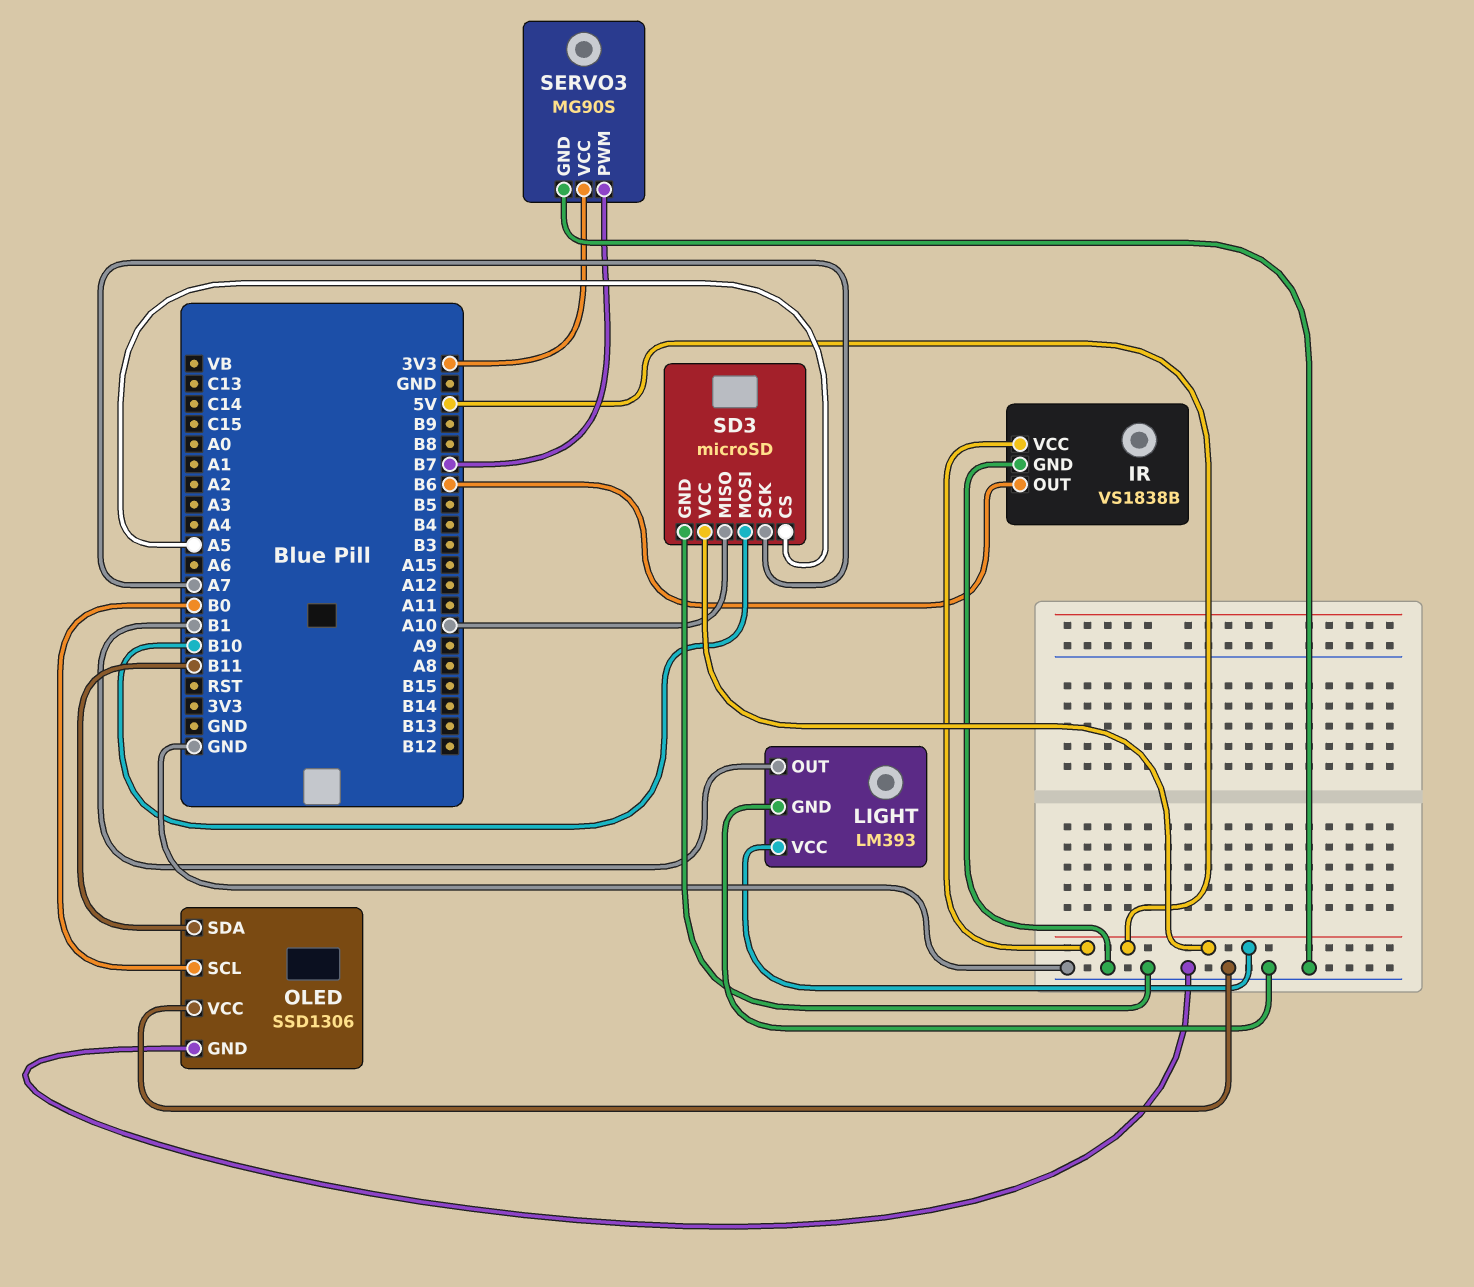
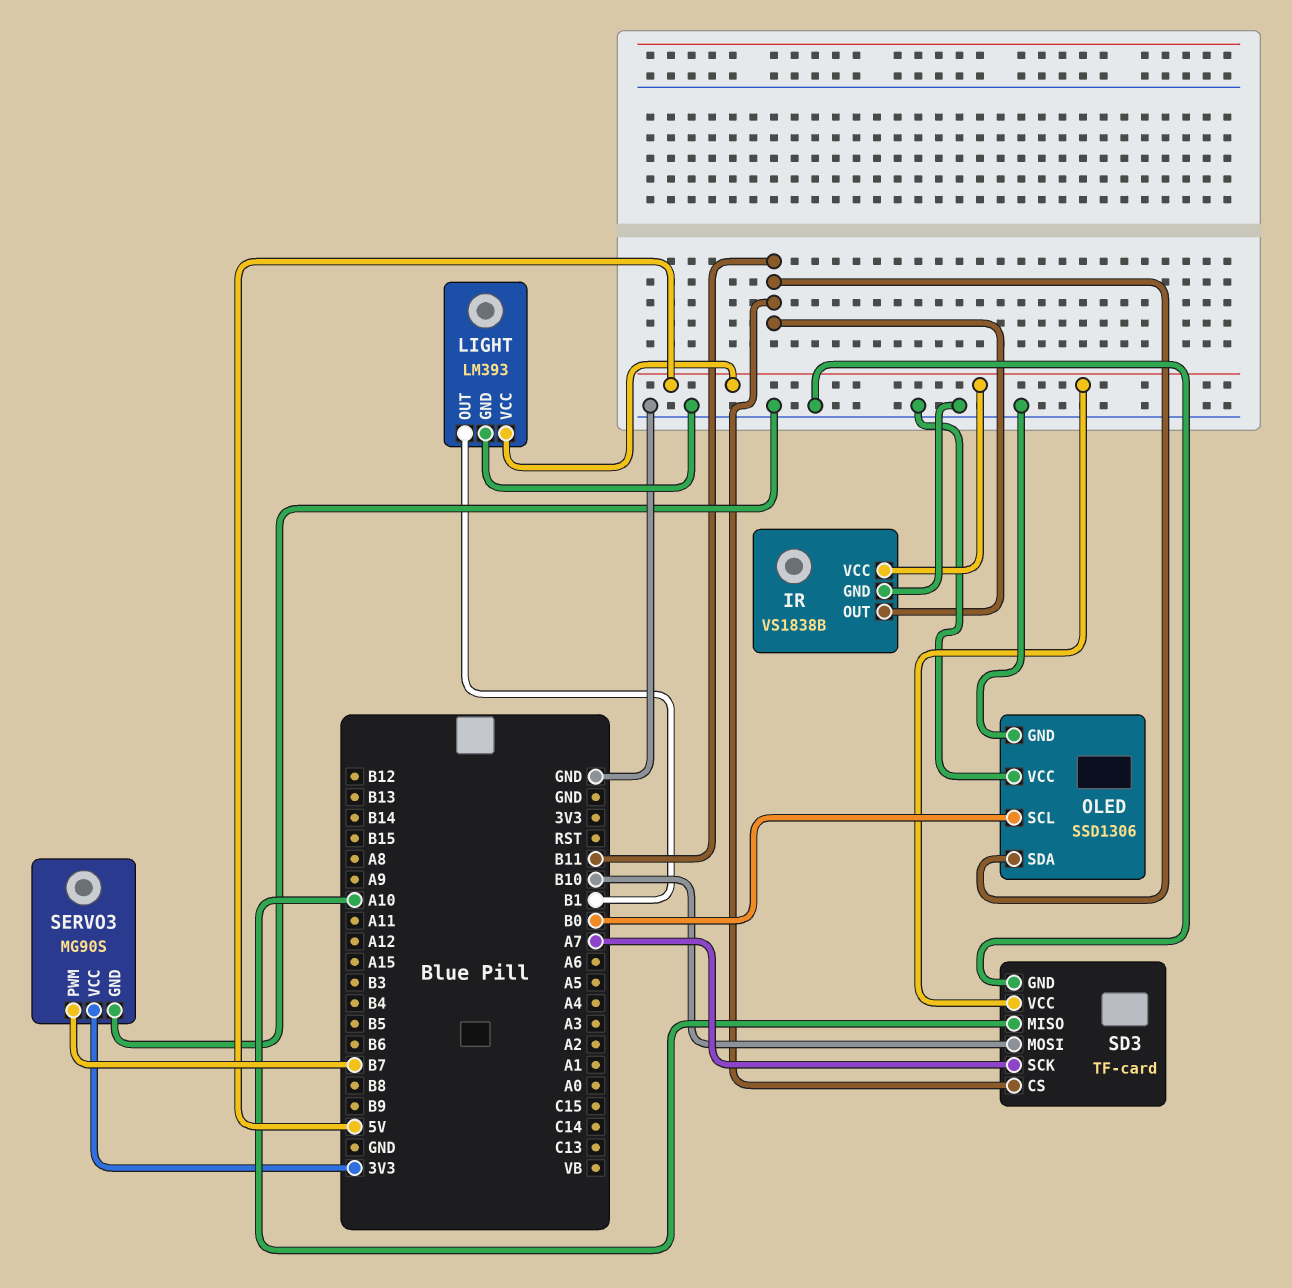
IR pin OUT: B6 -> B11
SD3: microSD -> TF-card
SD3 pin CS: A5 -> B11

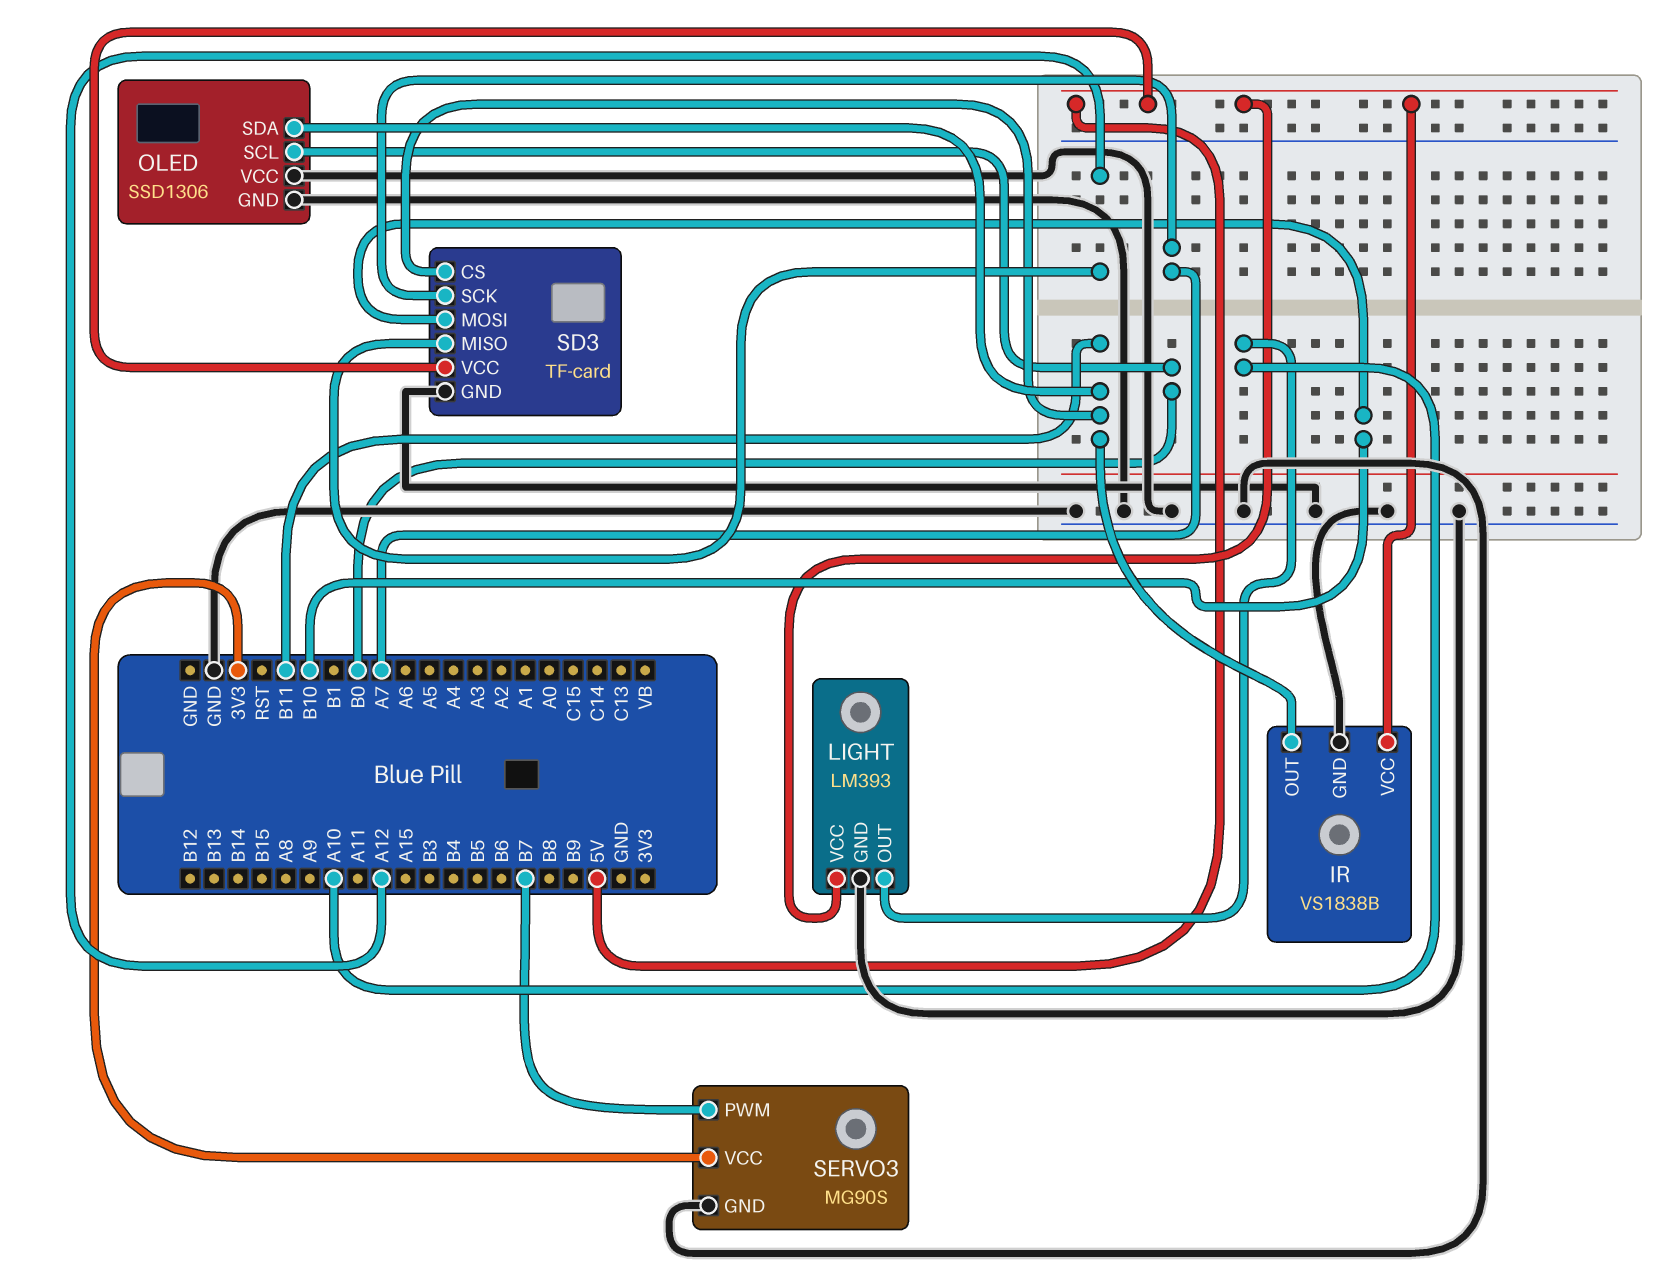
LIGHT pin OUT: B1 -> A10
SD3 pin MISO: A10 -> A12

